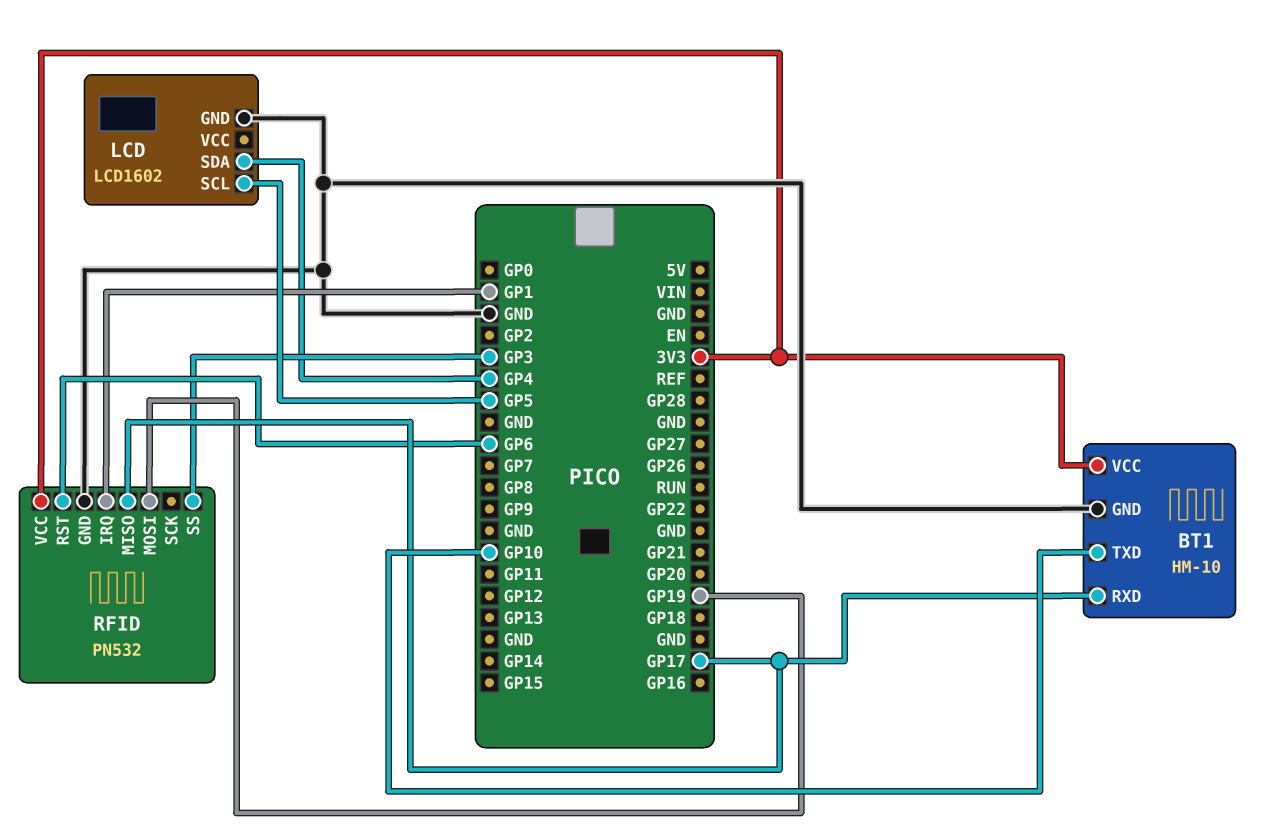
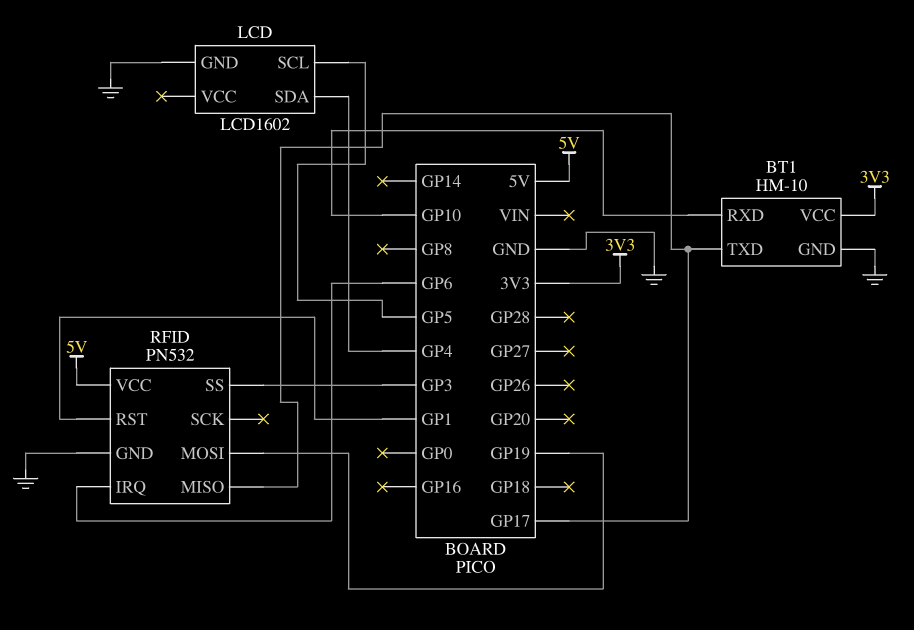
BT1 pin RXD: GP17 -> GP10
BT1 pin TXD: GP10 -> GP17
RFID pin IRQ: GP1 -> GP6
RFID pin RST: GP6 -> GP1
RFID pin VCC: 3V3 -> 5V

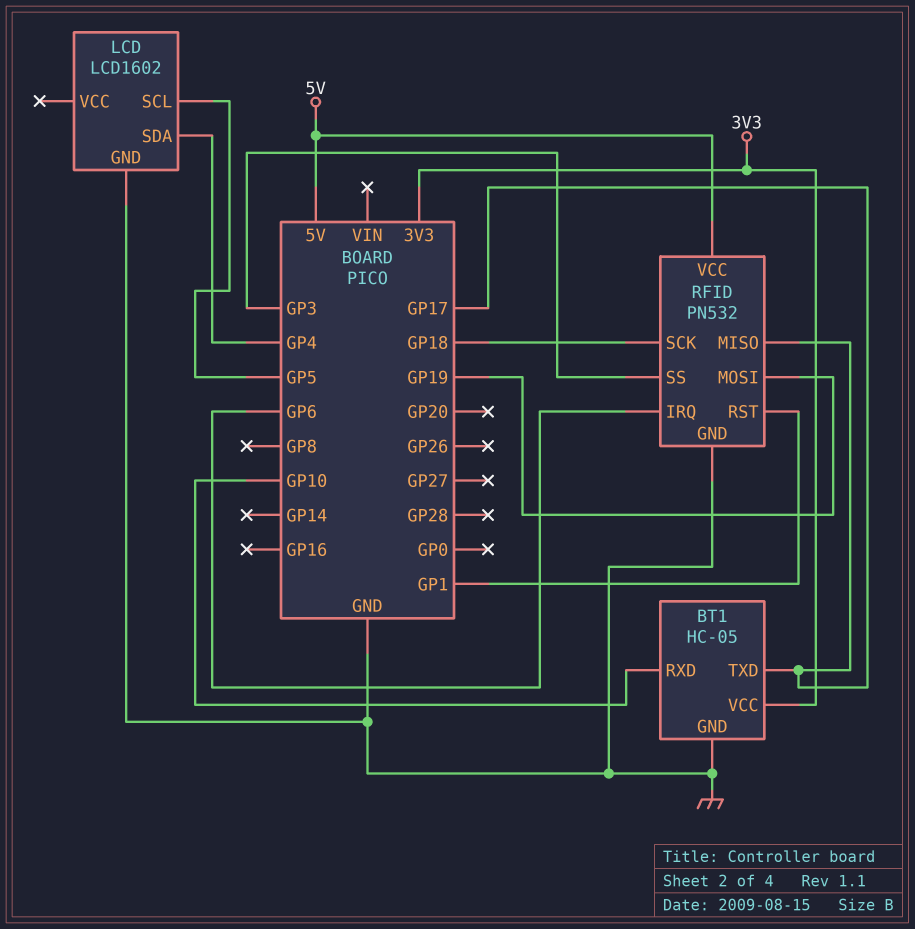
BT1: HM-10 -> HC-05
RFID pin SCK: none -> GP18

